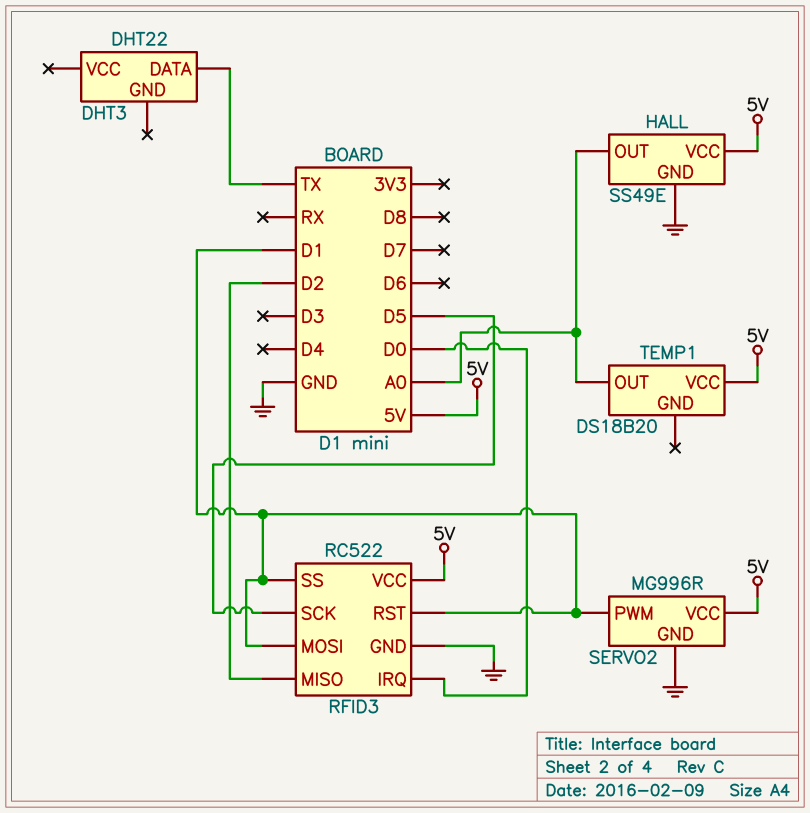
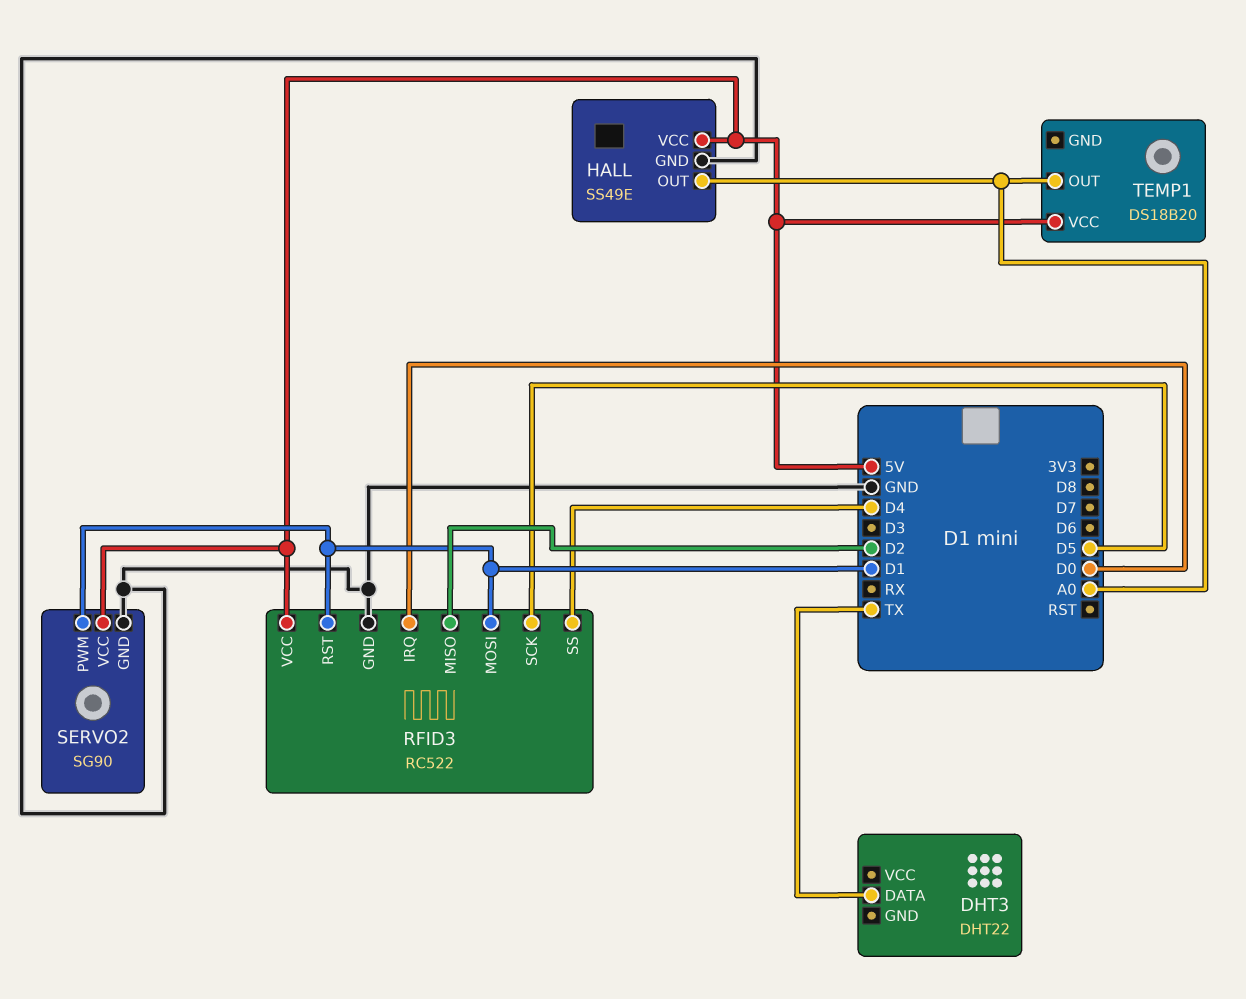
RFID3 pin SS: D1 -> D4
SERVO2: MG996R -> SG90

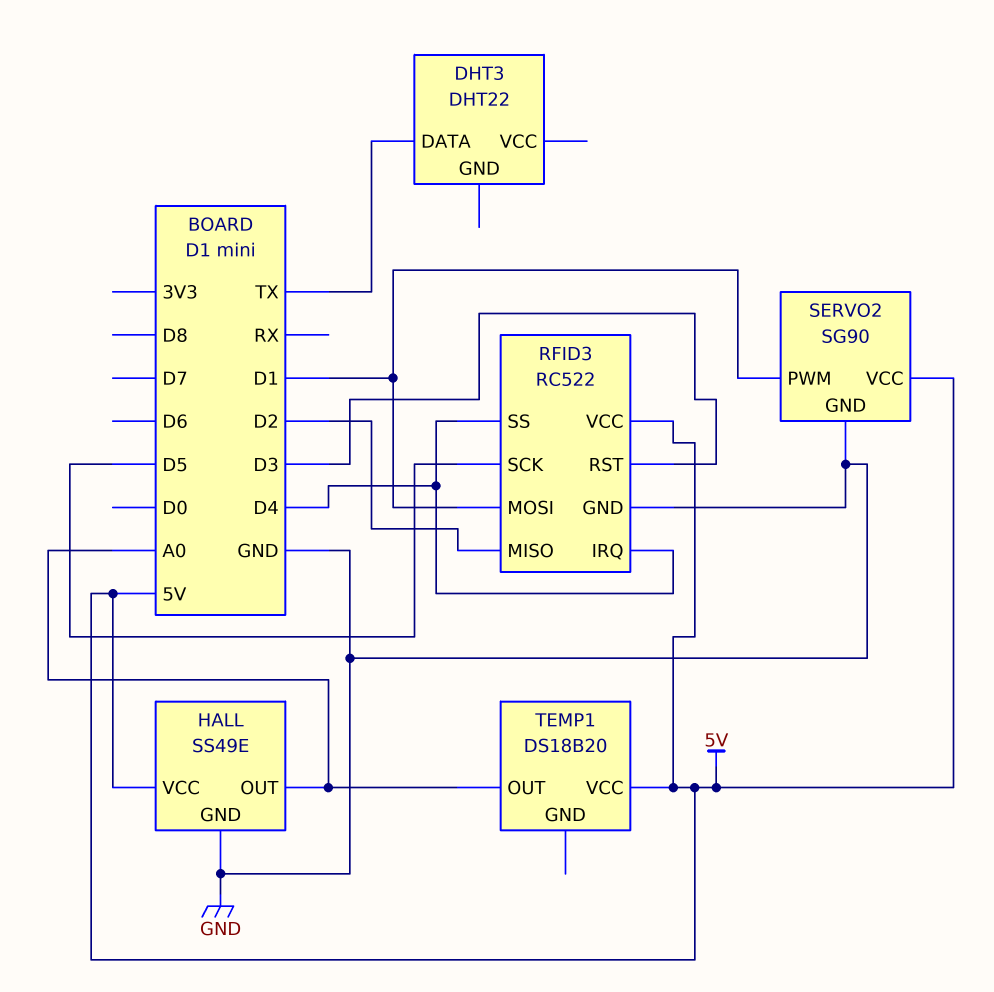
RFID3 pin IRQ: D0 -> D4
RFID3 pin RST: D1 -> D3

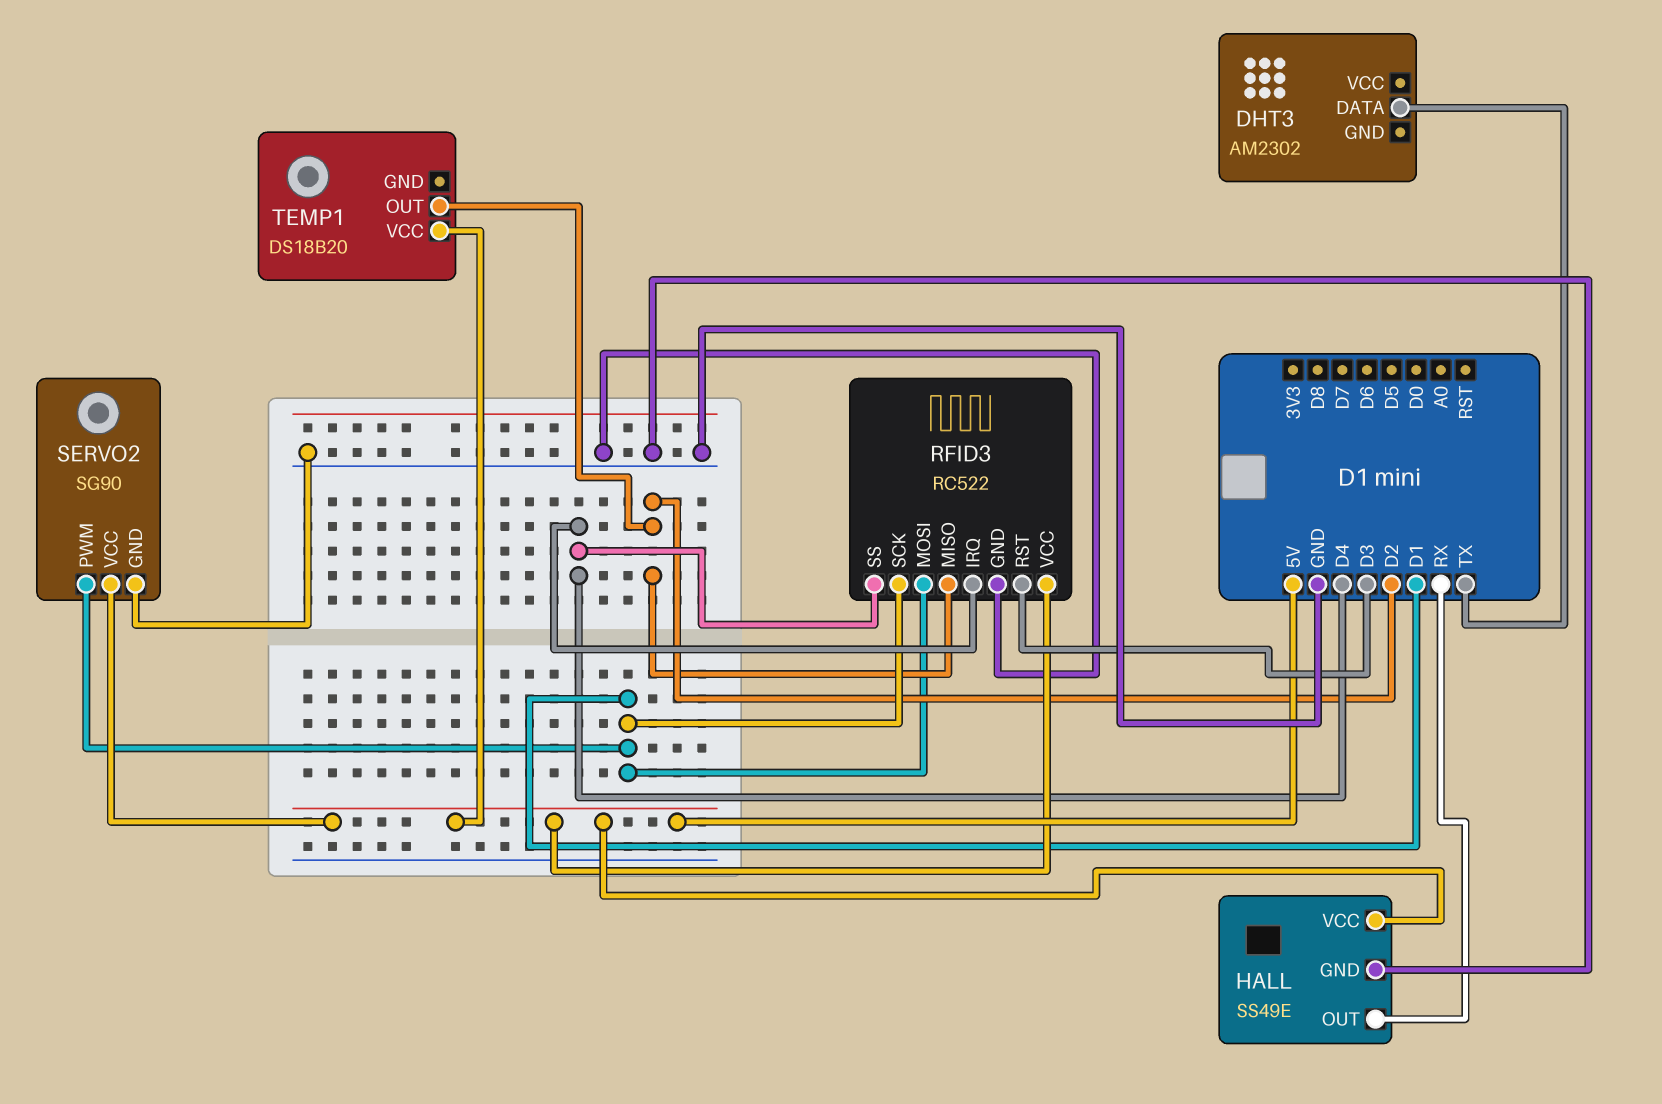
DHT3: DHT22 -> AM2302
HALL pin OUT: A0 -> RX
RFID3 pin SCK: D5 -> D1
TEMP1 pin OUT: A0 -> D2

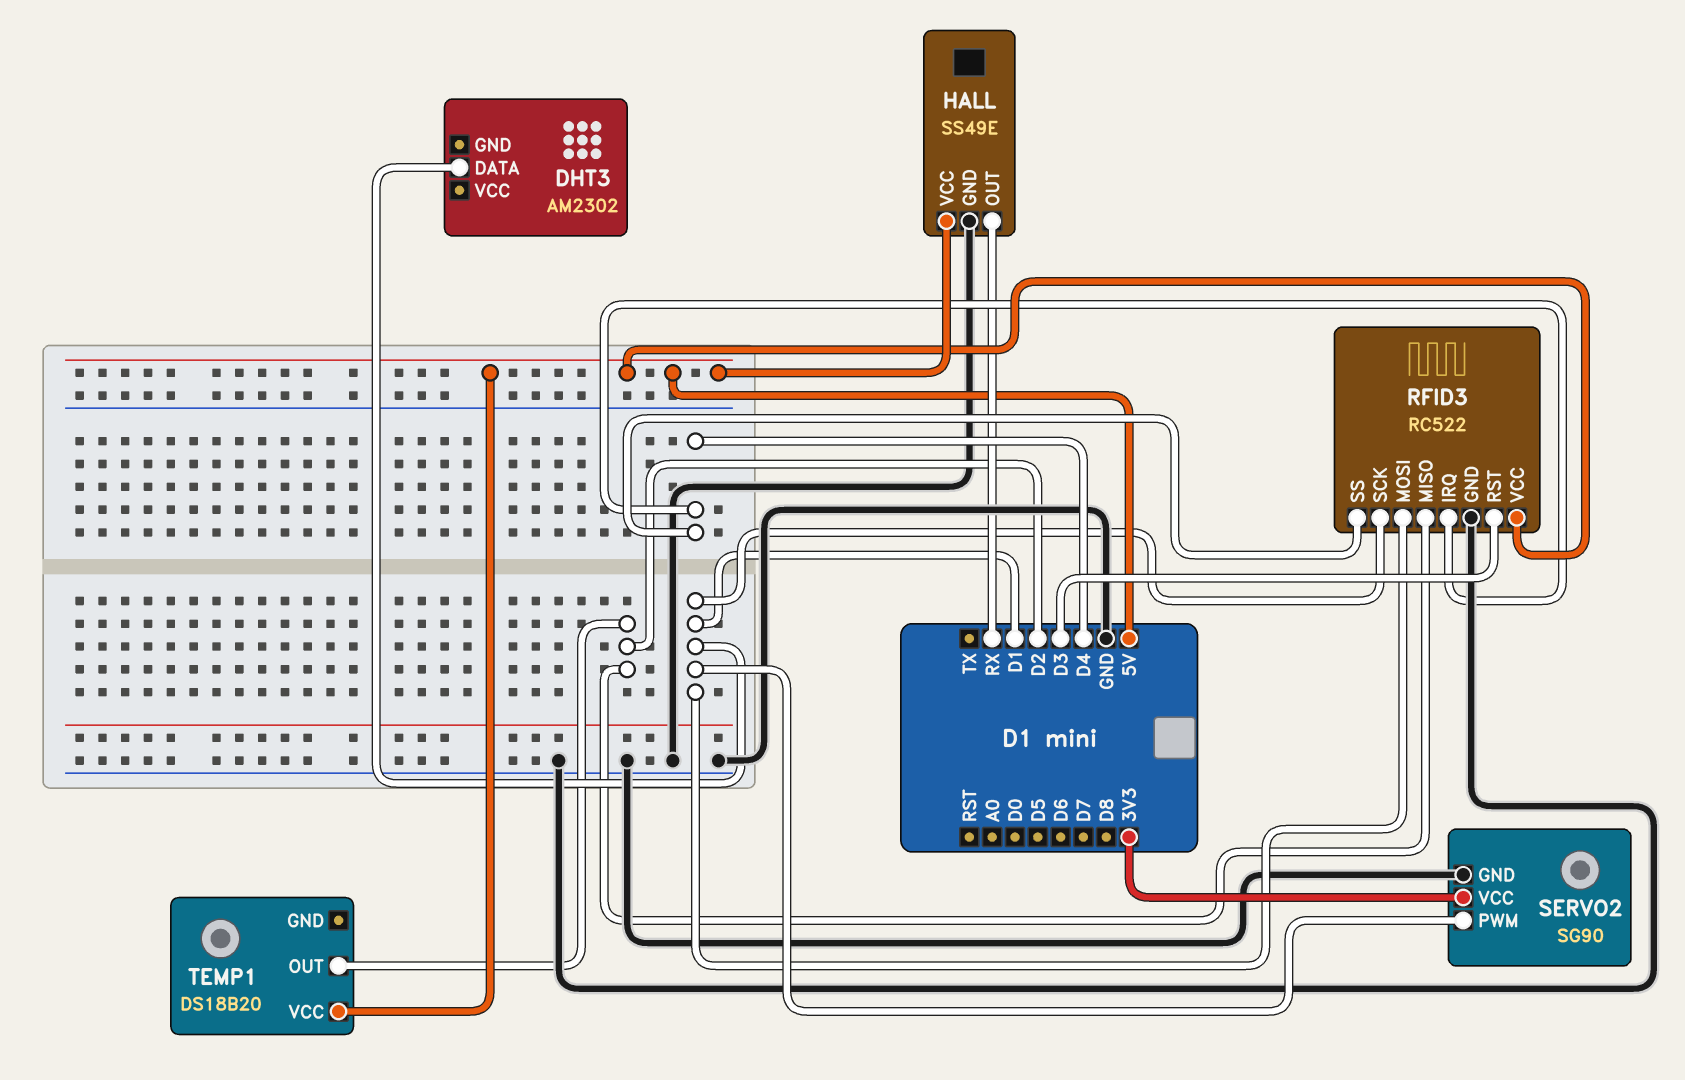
DHT3 pin DATA: TX -> D1
SERVO2 pin VCC: 5V -> 3V3

